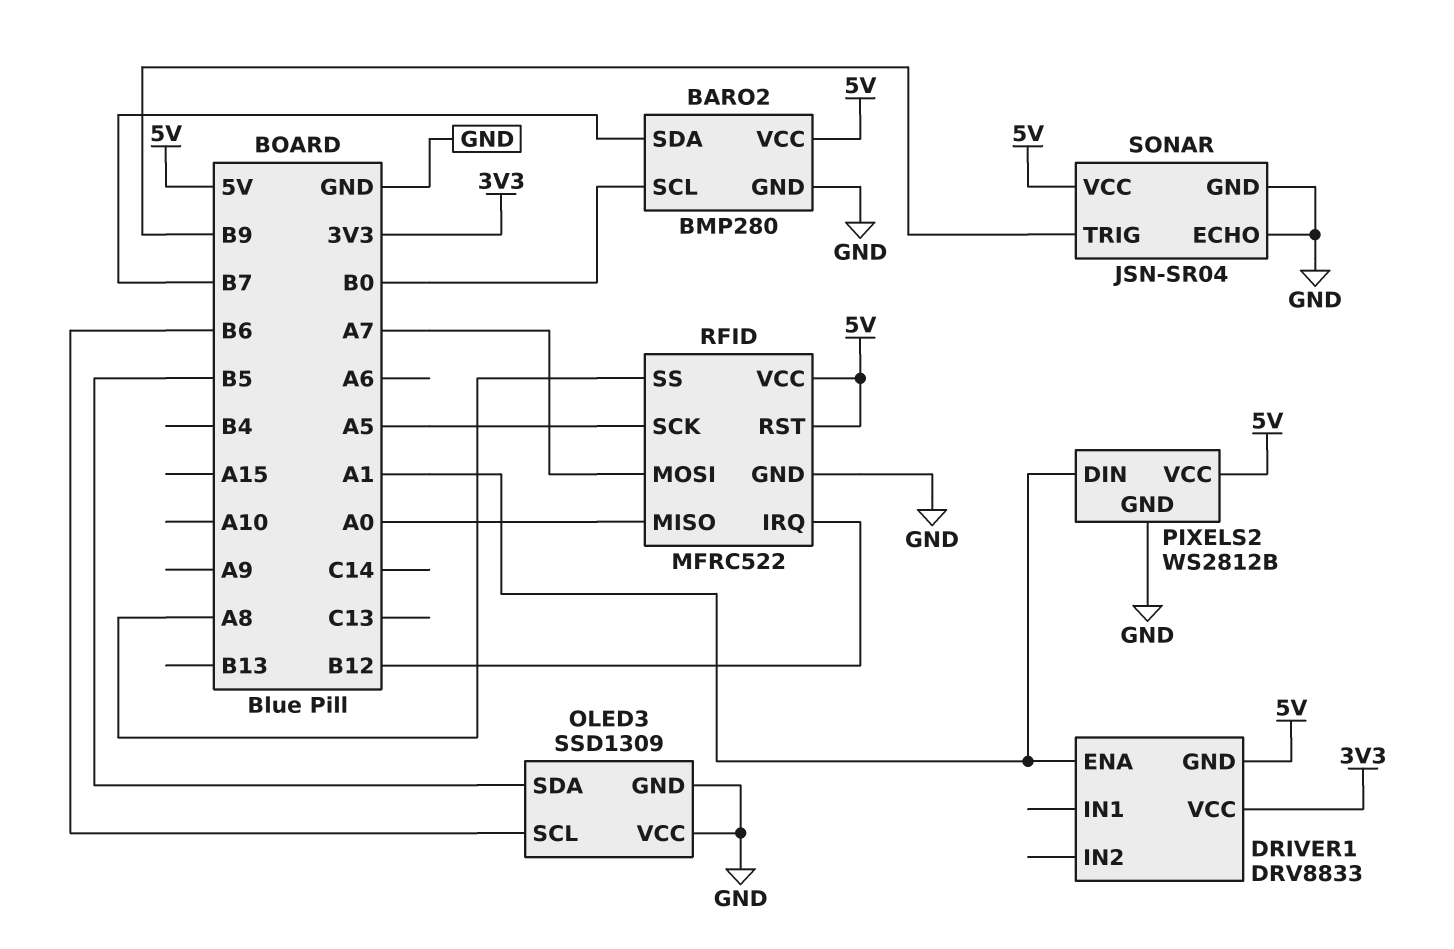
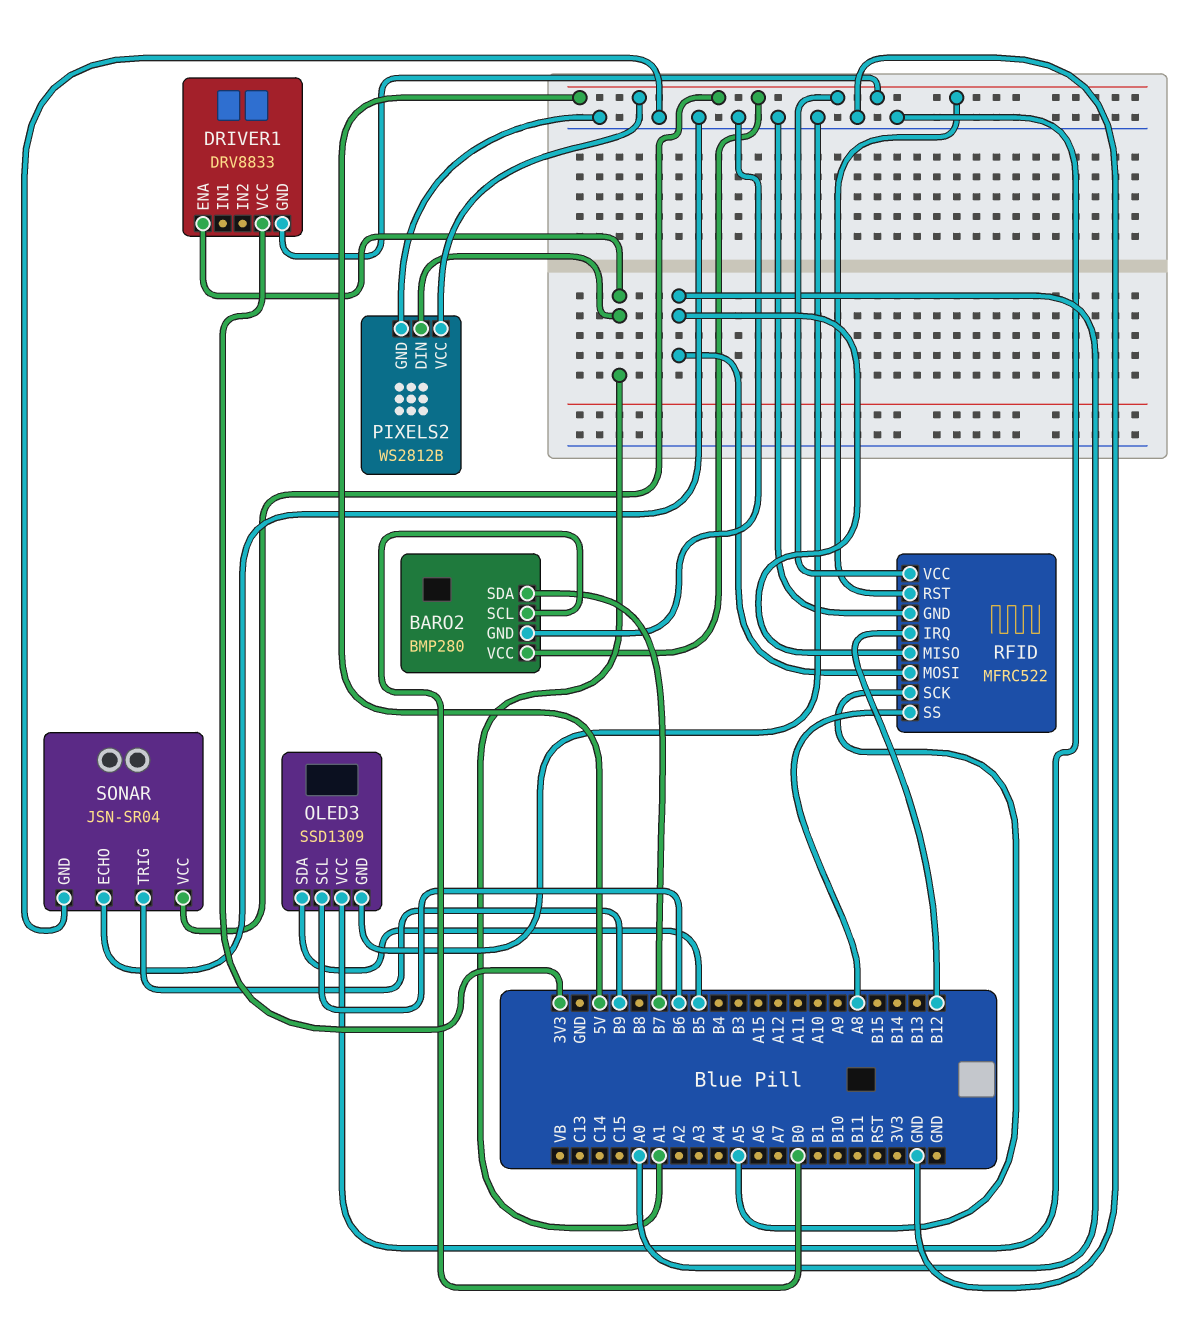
RFID pin MOSI: A7 -> A0

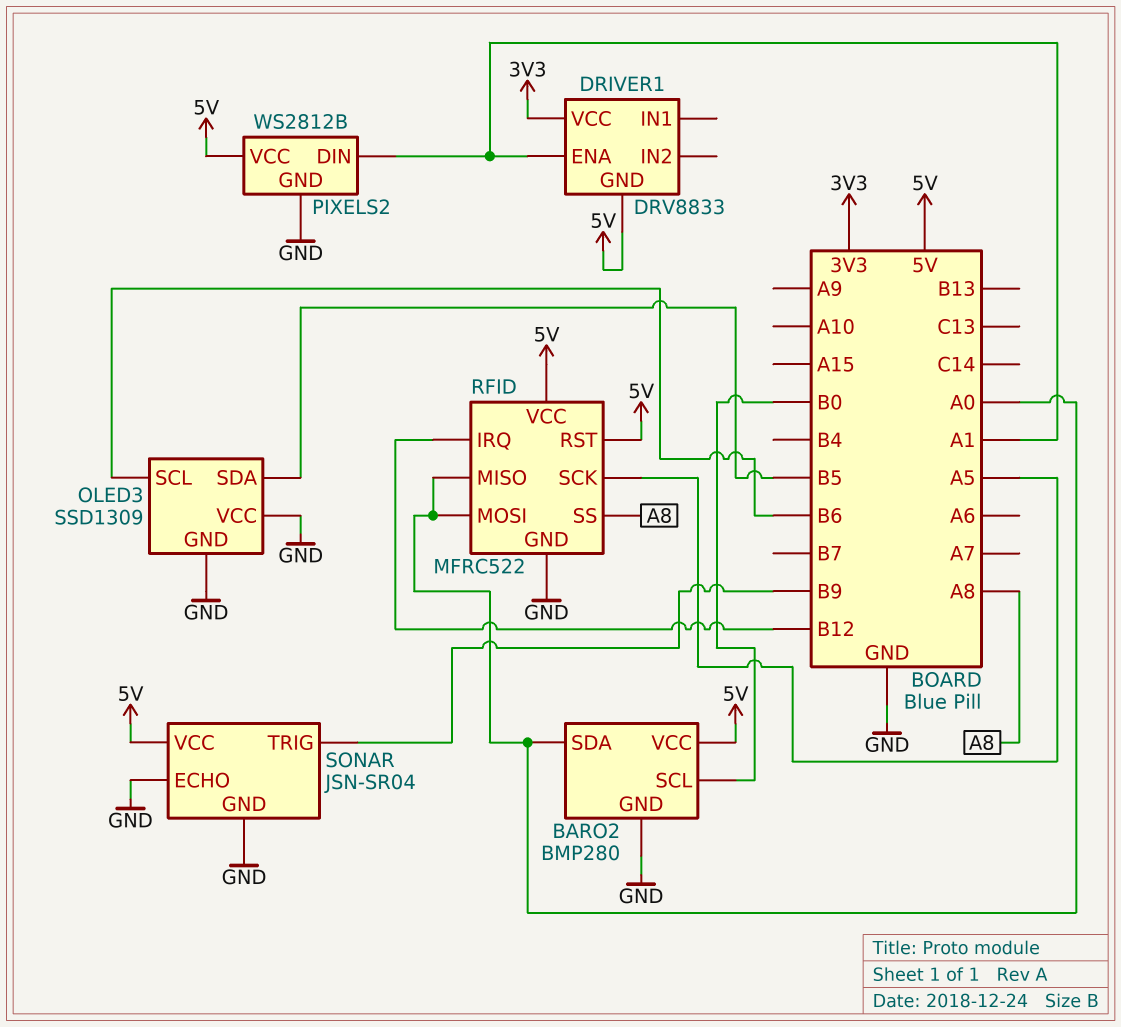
BARO2 pin SDA: B7 -> A0

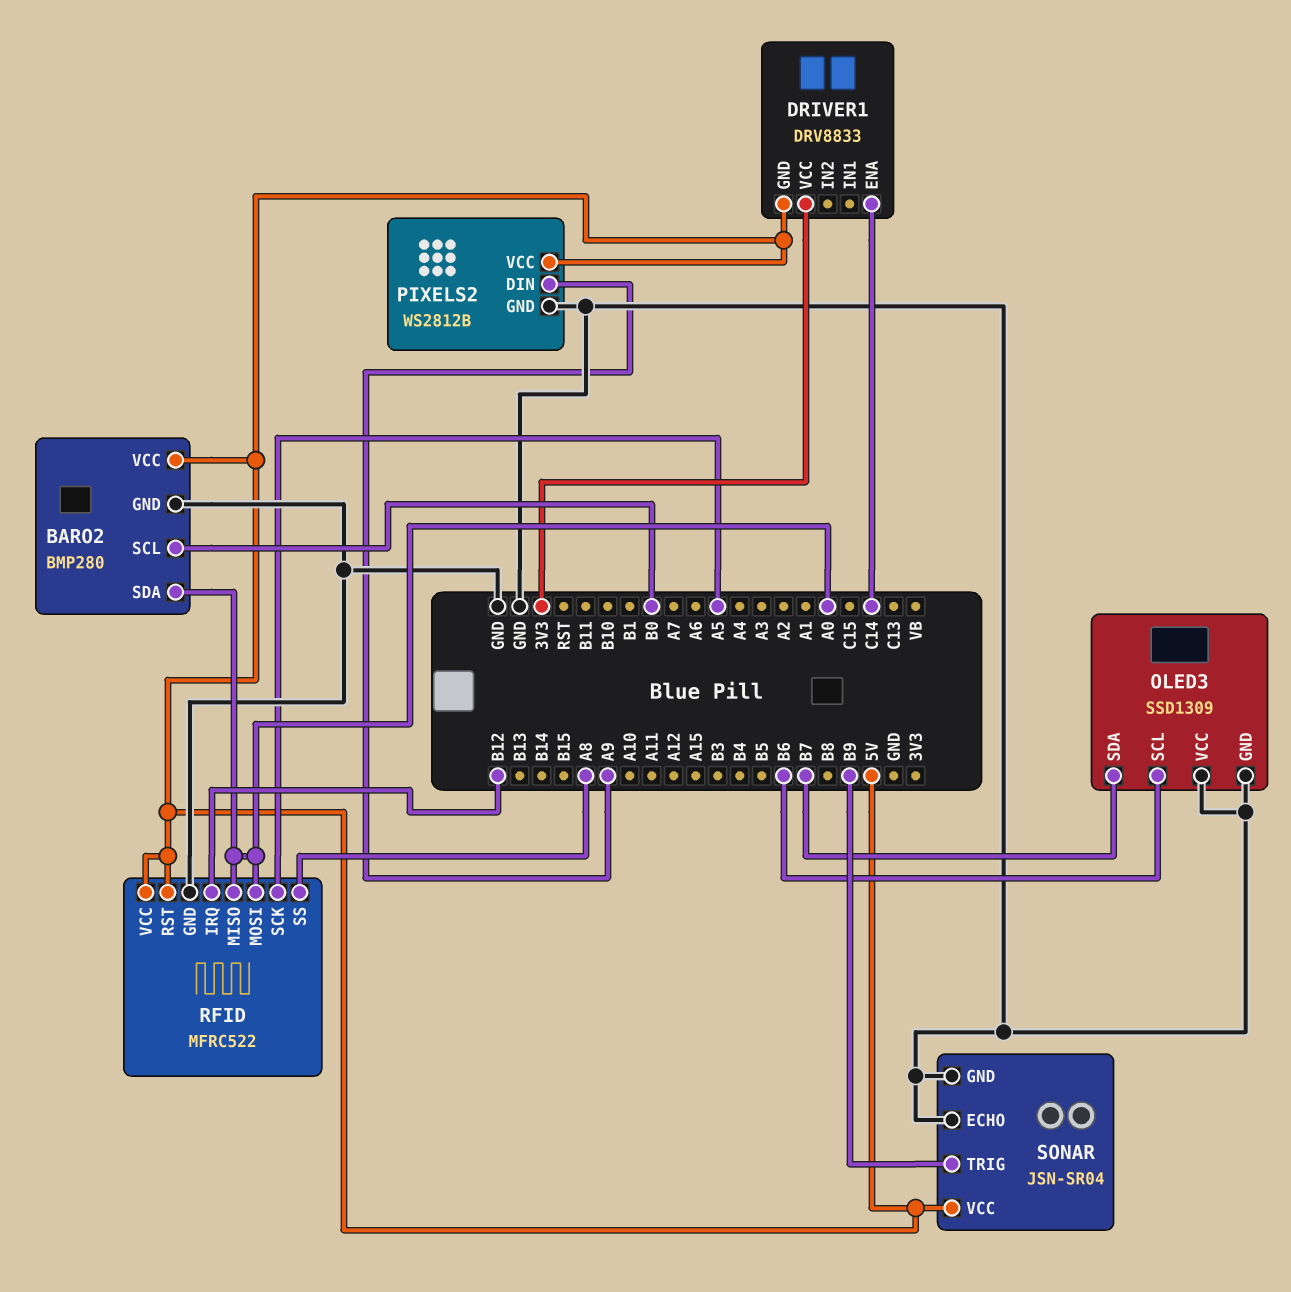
DRIVER1 pin ENA: A1 -> C14
OLED3 pin SDA: B5 -> B7
PIXELS2 pin DIN: A1 -> A9

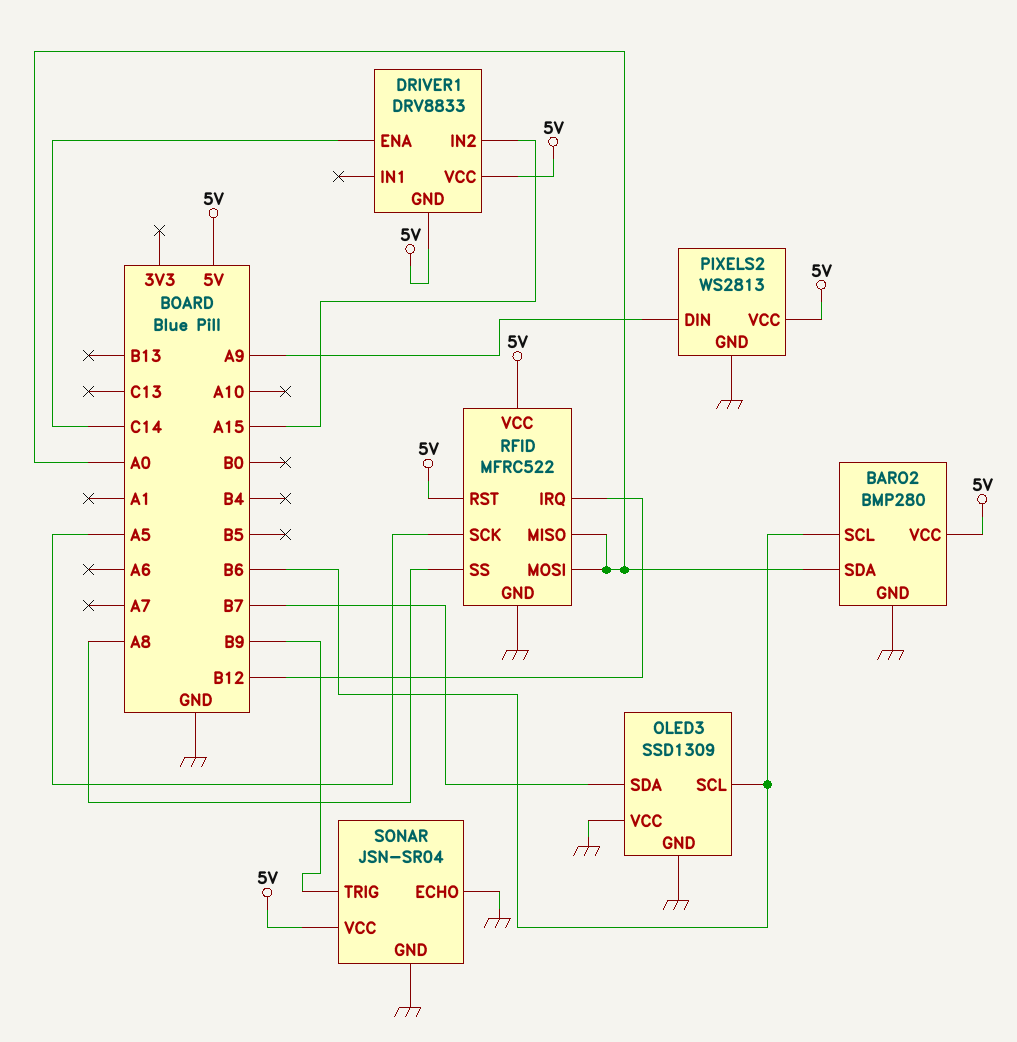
BARO2 pin SCL: B0 -> B6
DRIVER1 pin IN2: none -> A15
DRIVER1 pin VCC: 3V3 -> 5V
PIXELS2: WS2812B -> WS2813

